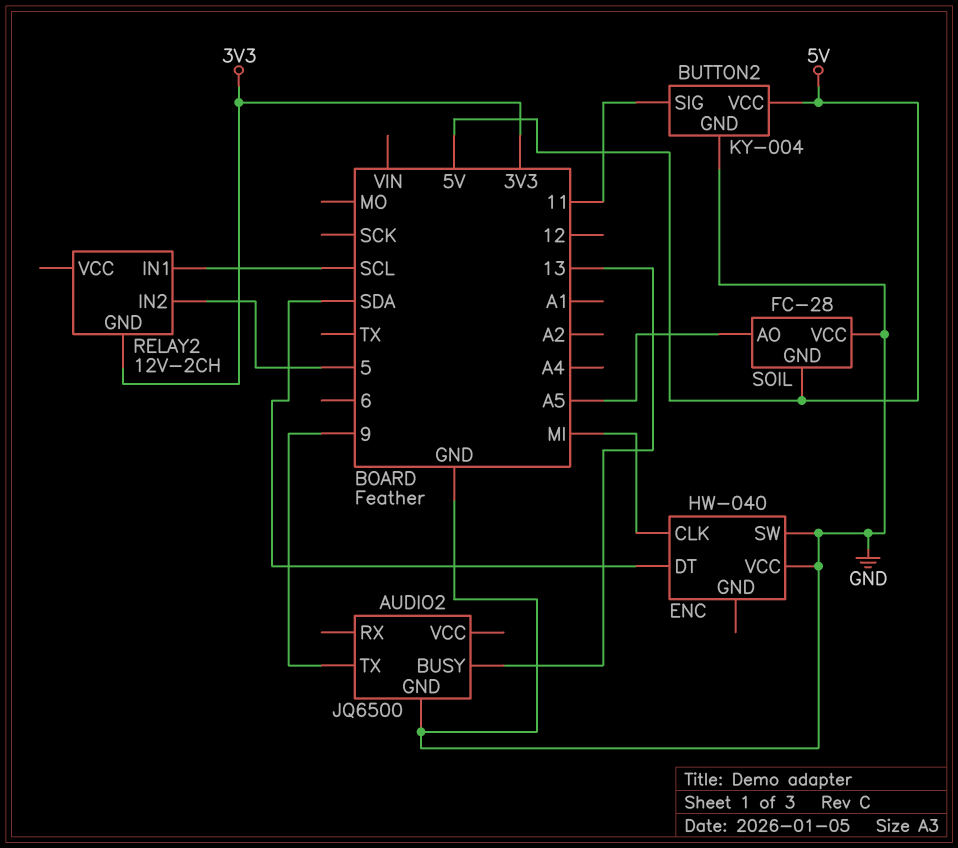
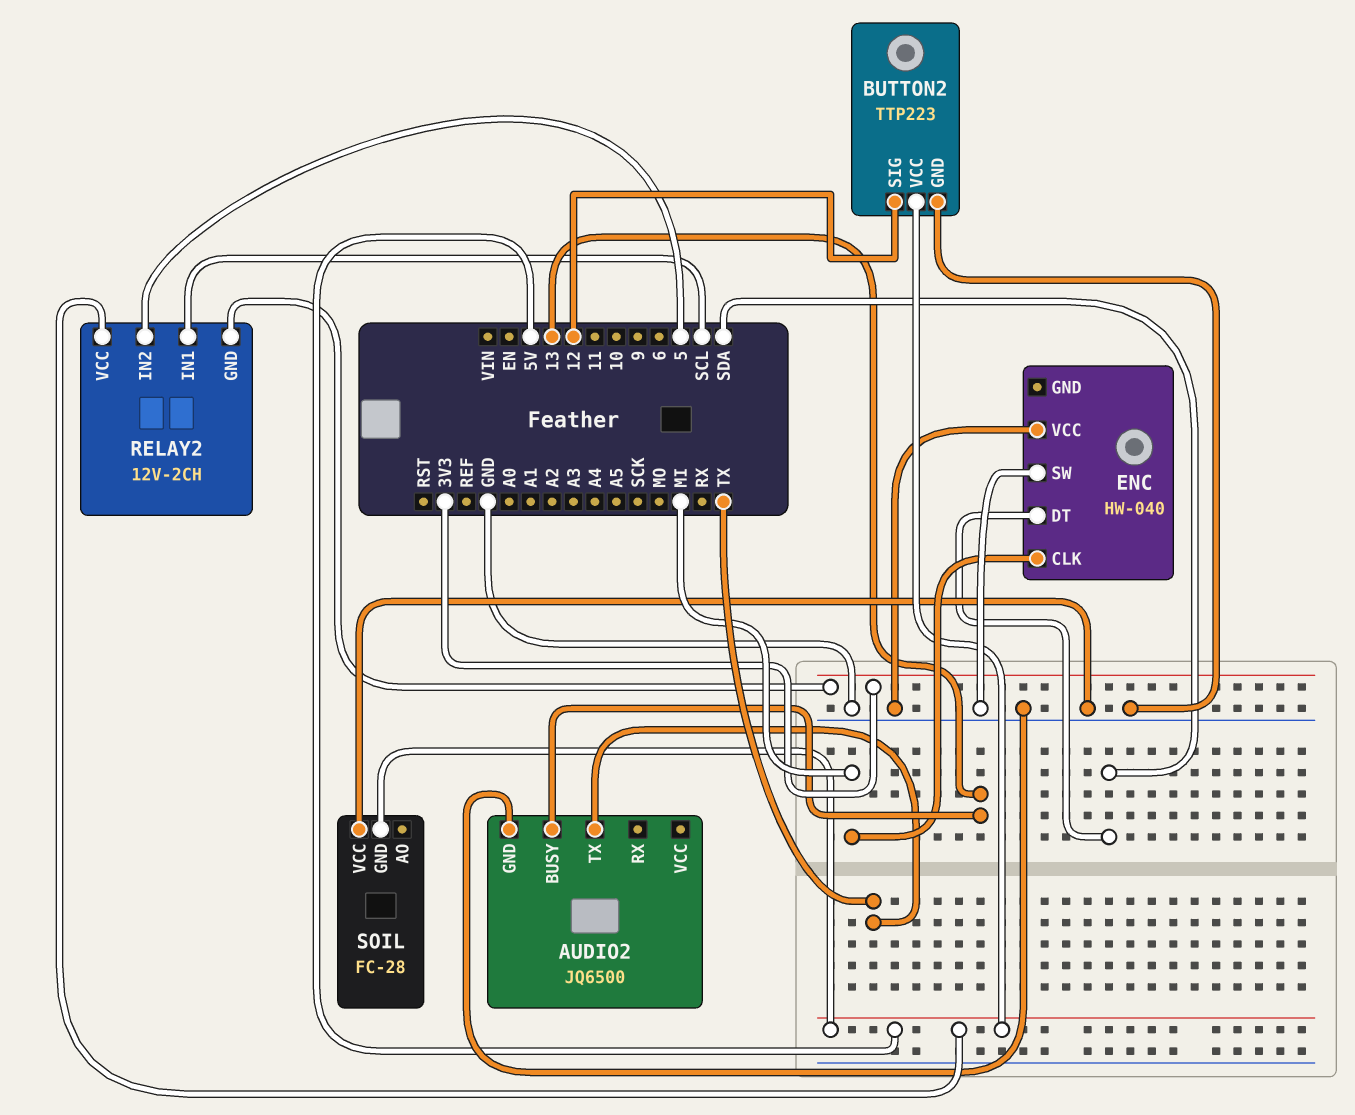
AUDIO2 pin TX: 9 -> TX
BUTTON2: KY-004 -> TTP223
BUTTON2 pin SIG: 11 -> 12
RELAY2 pin VCC: none -> 5V
SOIL pin AO: A5 -> none

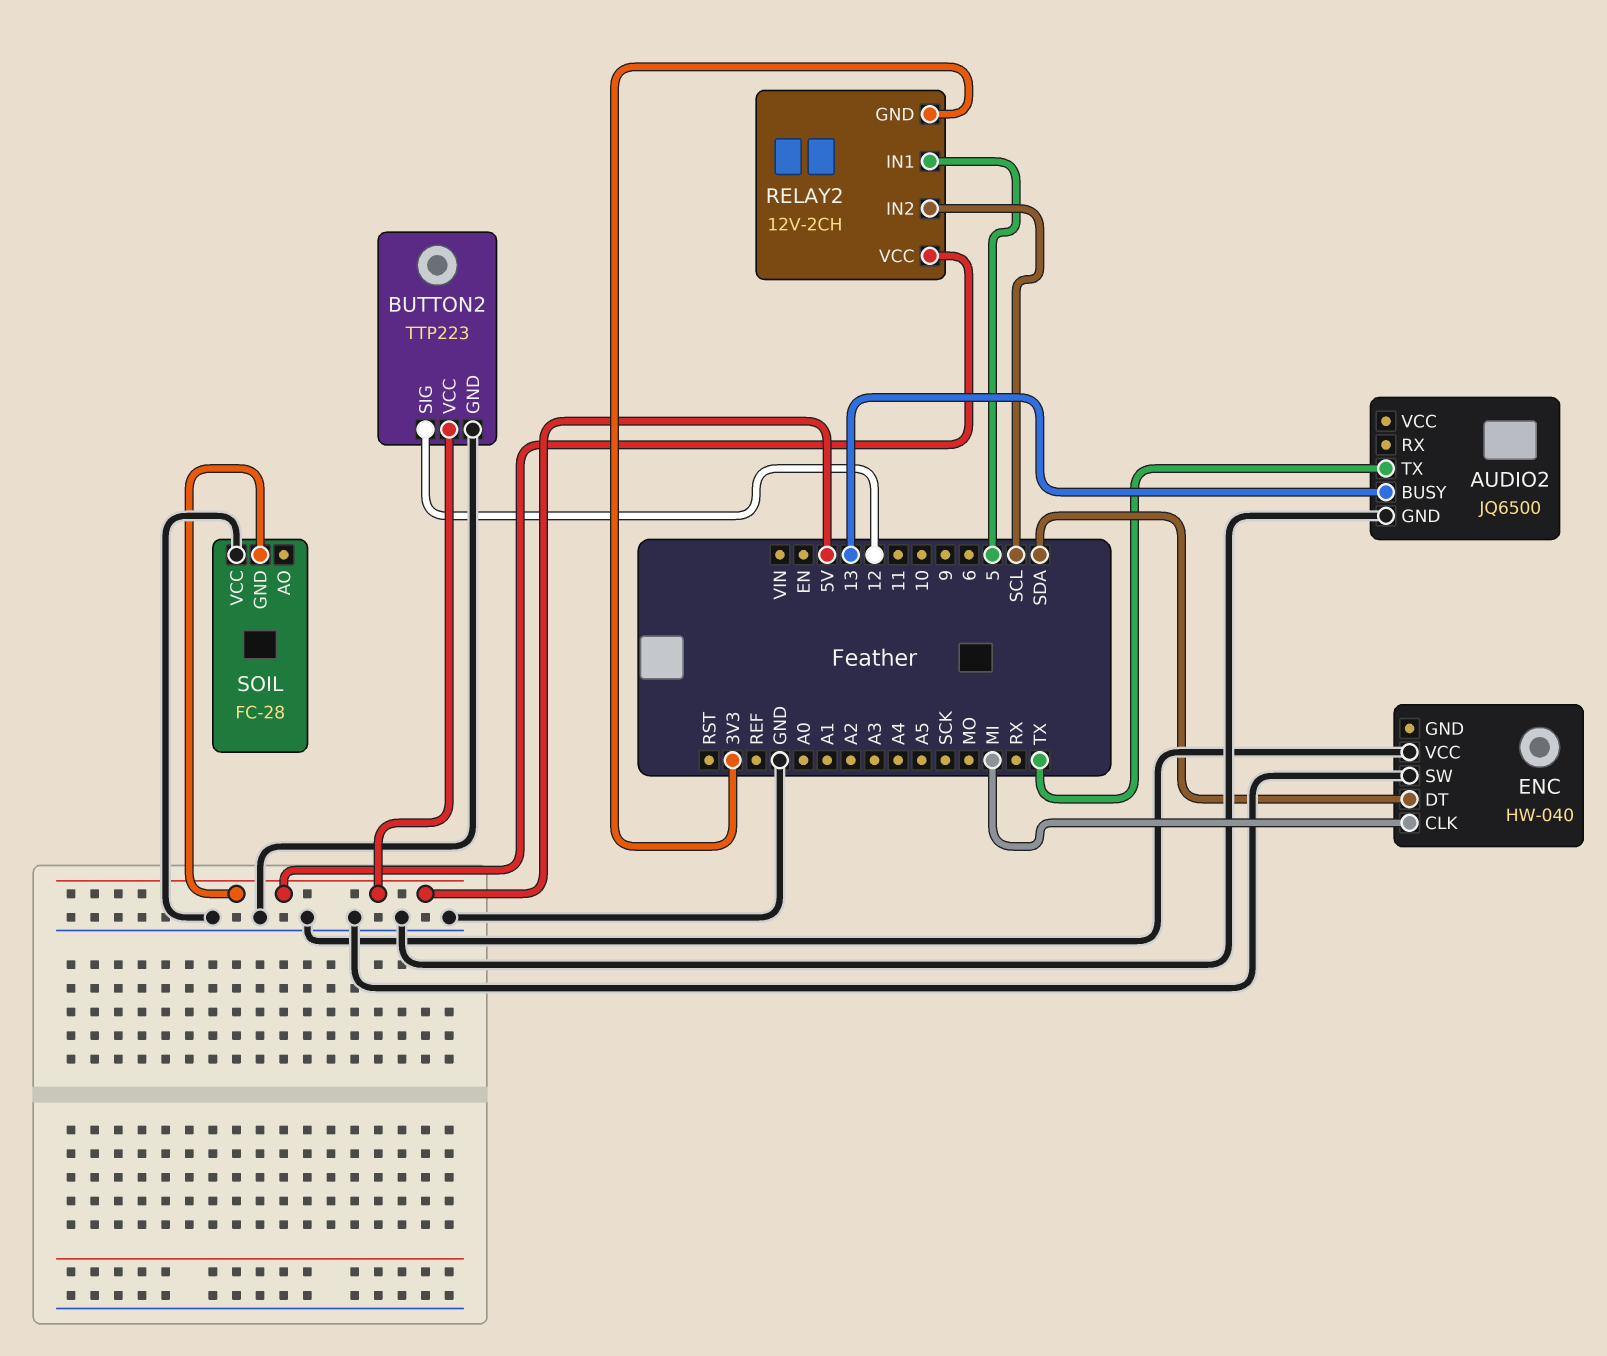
RELAY2 pin IN1: SCL -> 5
RELAY2 pin IN2: 5 -> SCL

